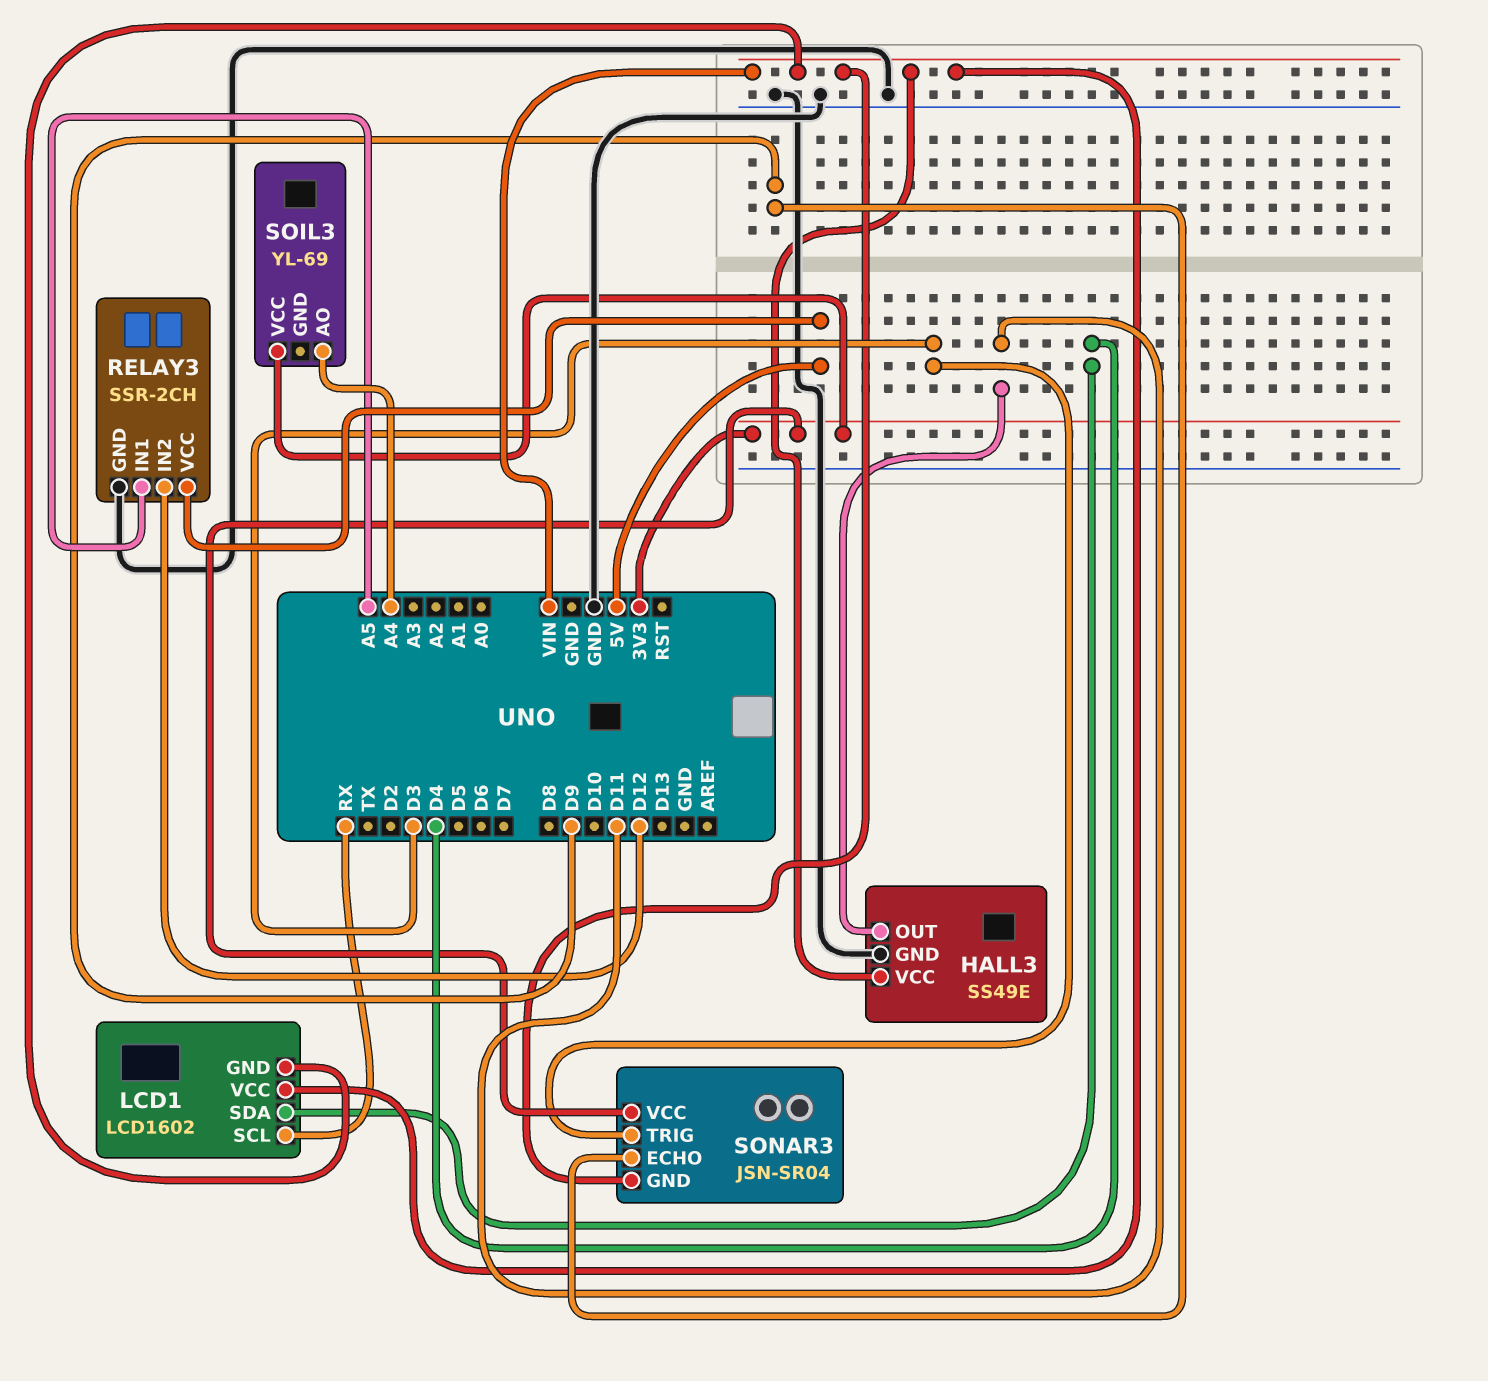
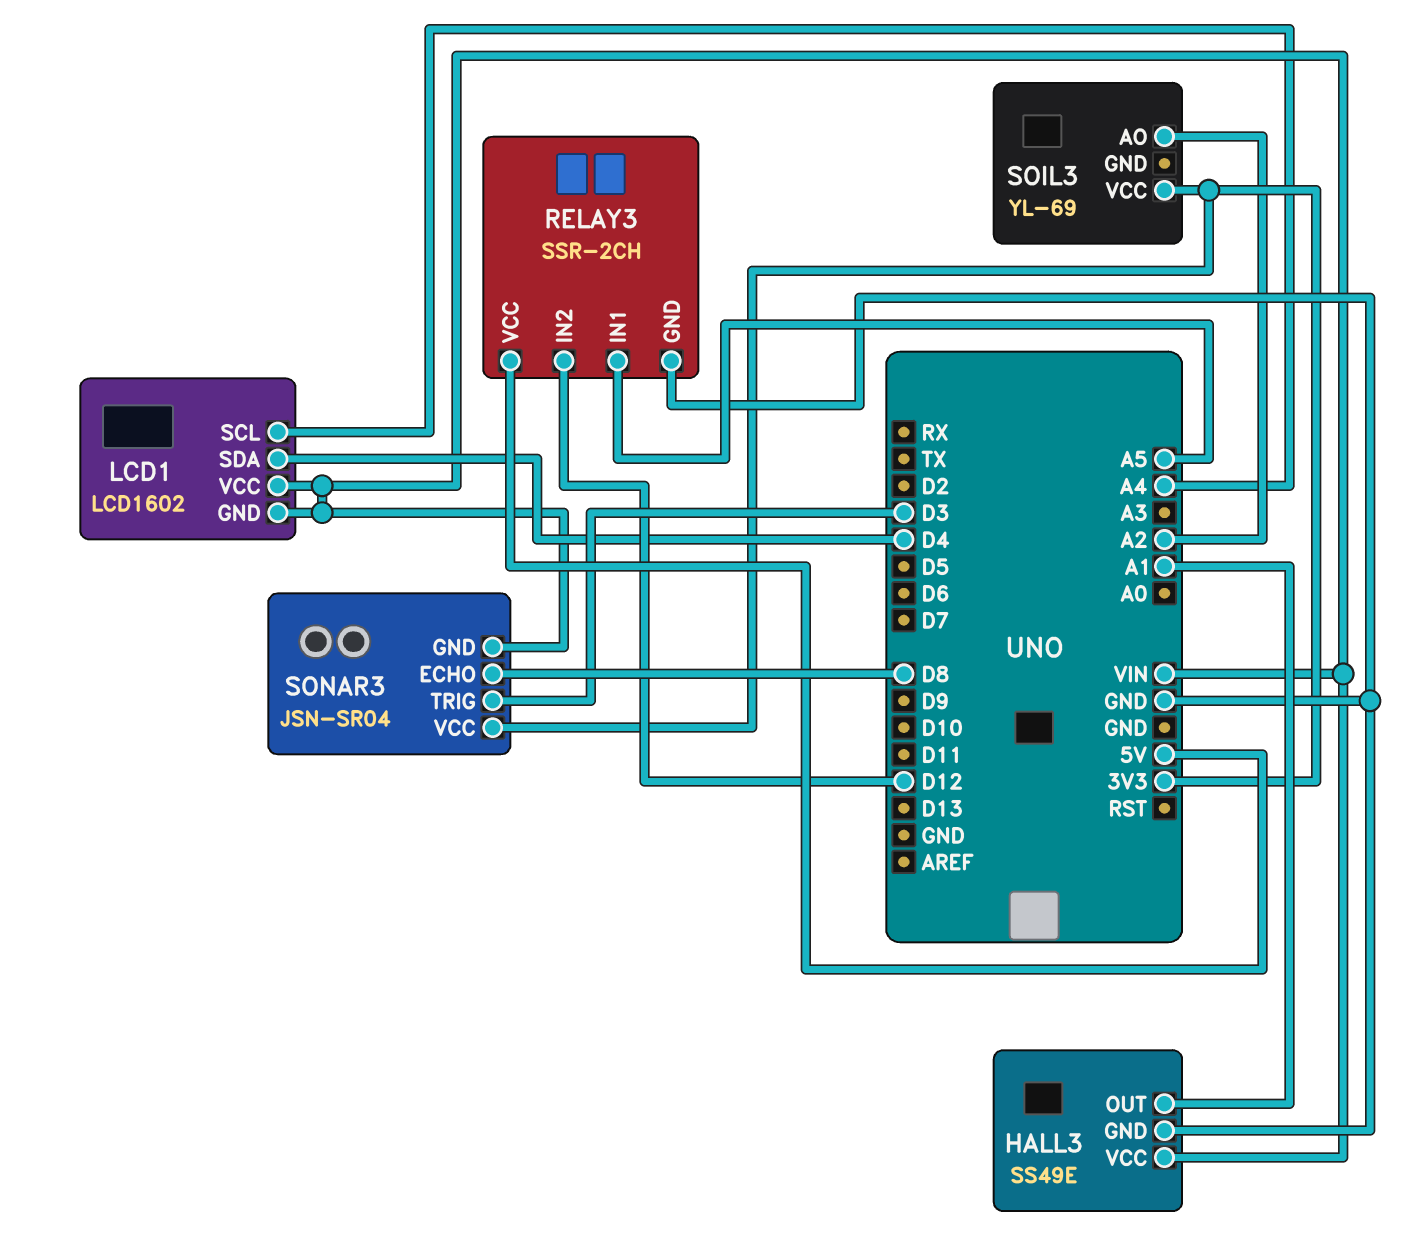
HALL3 pin OUT: D11 -> A1
LCD1 pin SCL: RX -> A4
SOIL3 pin AO: A4 -> A2
SONAR3 pin ECHO: D9 -> D8

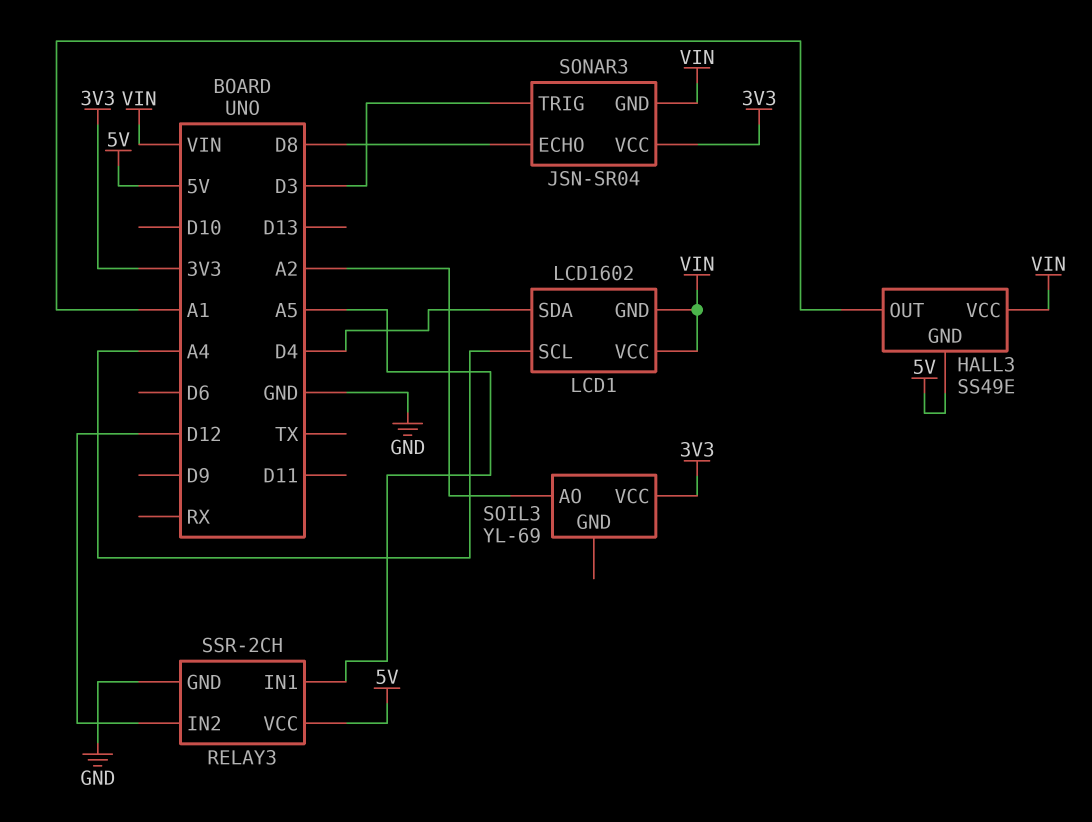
HALL3 pin GND: GND -> 5V

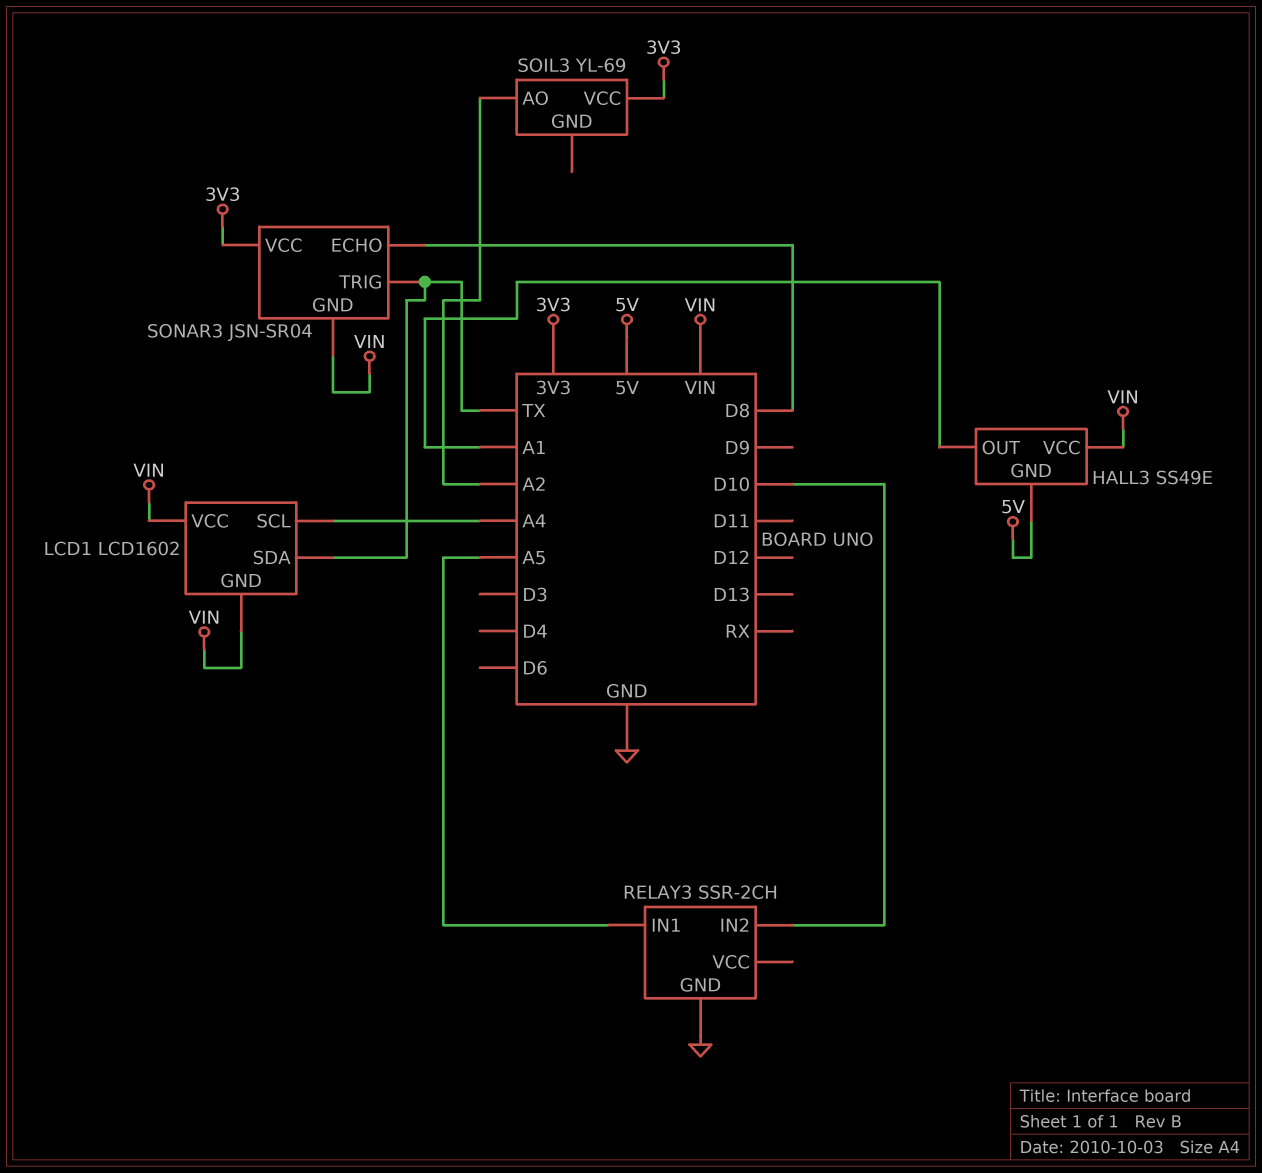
LCD1 pin SDA: D4 -> TX
RELAY3 pin IN2: D12 -> D10
RELAY3 pin VCC: 5V -> none
SONAR3 pin TRIG: D3 -> TX

